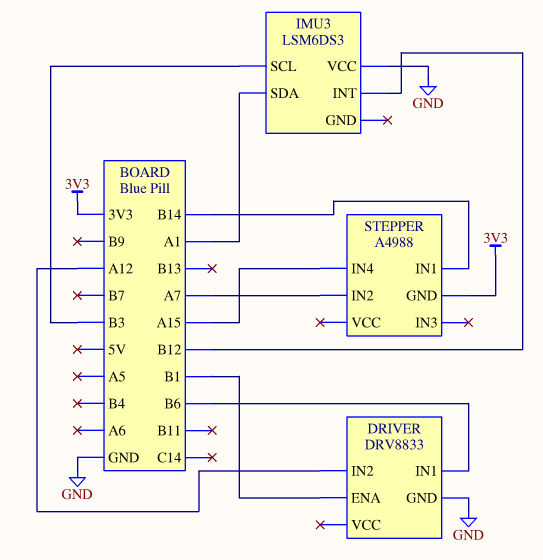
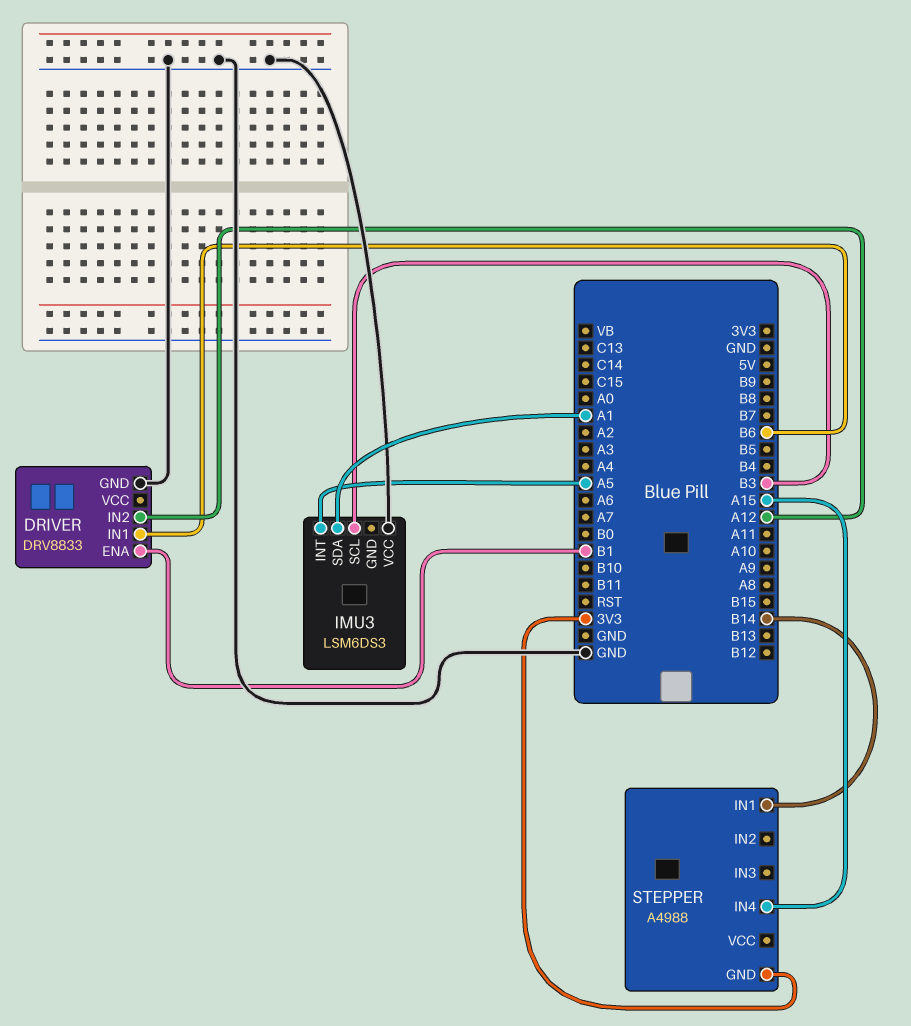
IMU3 pin INT: B12 -> A5
STEPPER pin IN2: A7 -> none

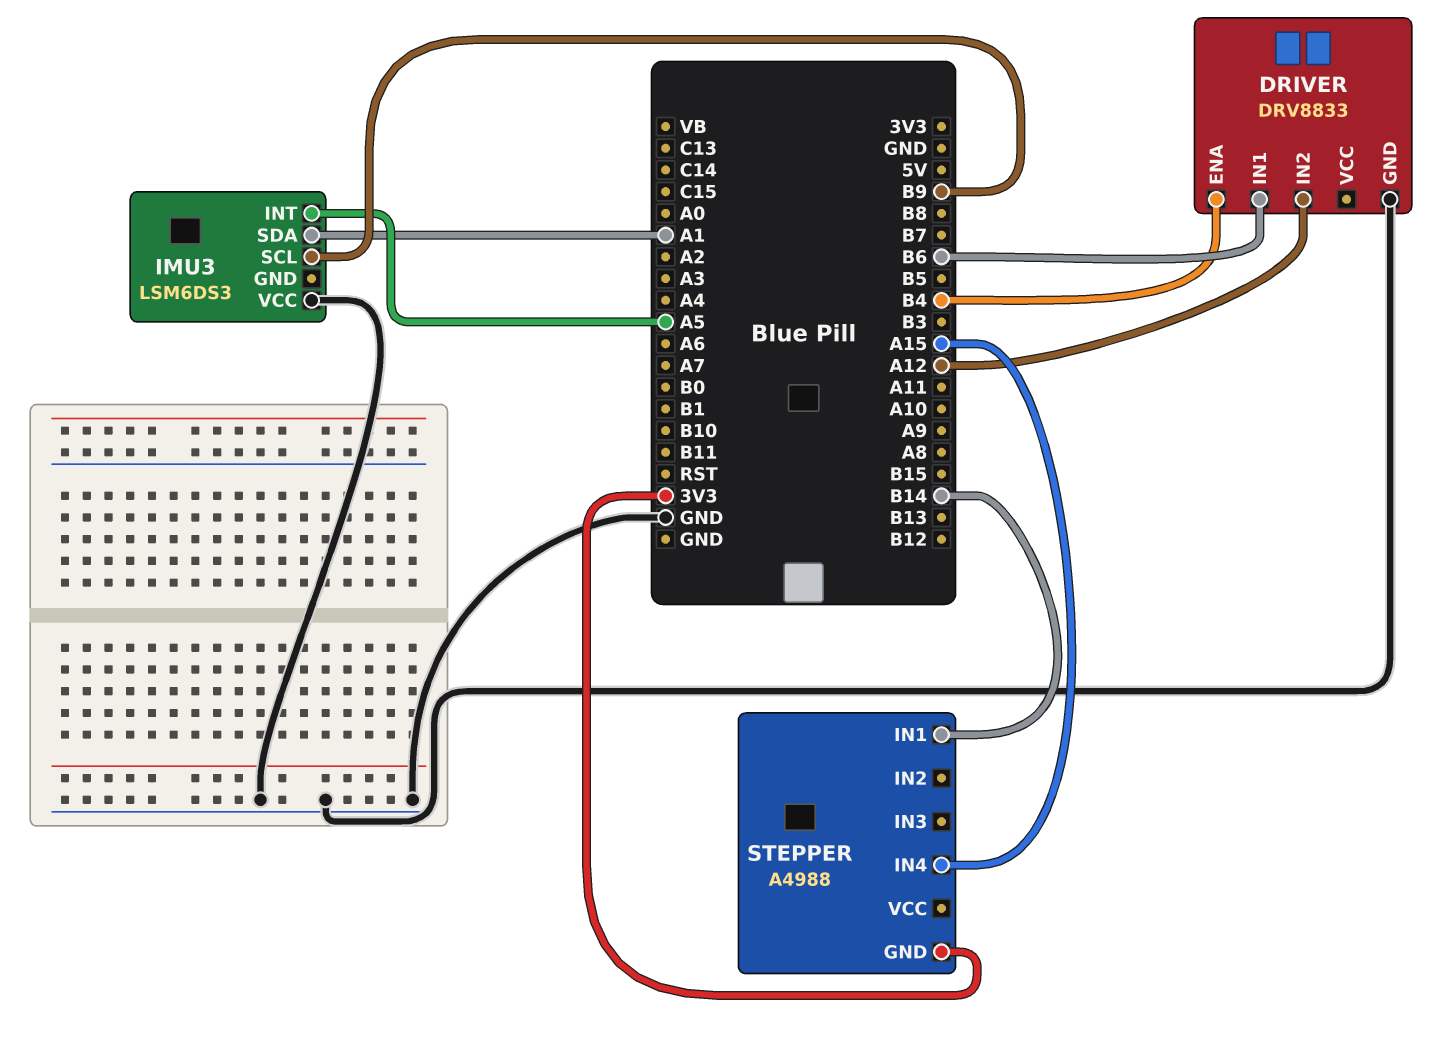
DRIVER pin ENA: B1 -> B4
IMU3 pin SCL: B3 -> B9

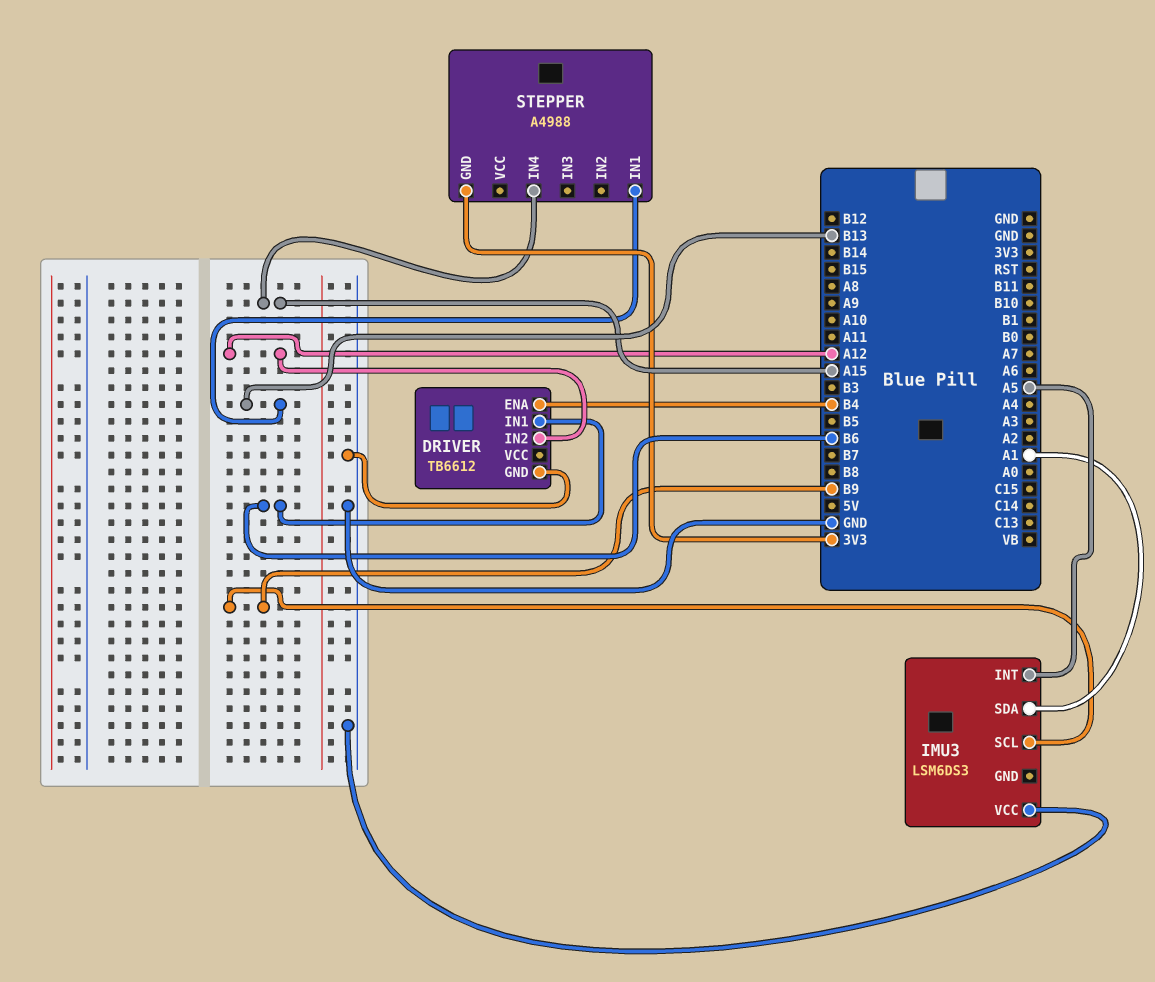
DRIVER: DRV8833 -> TB6612
STEPPER pin IN1: B14 -> B13

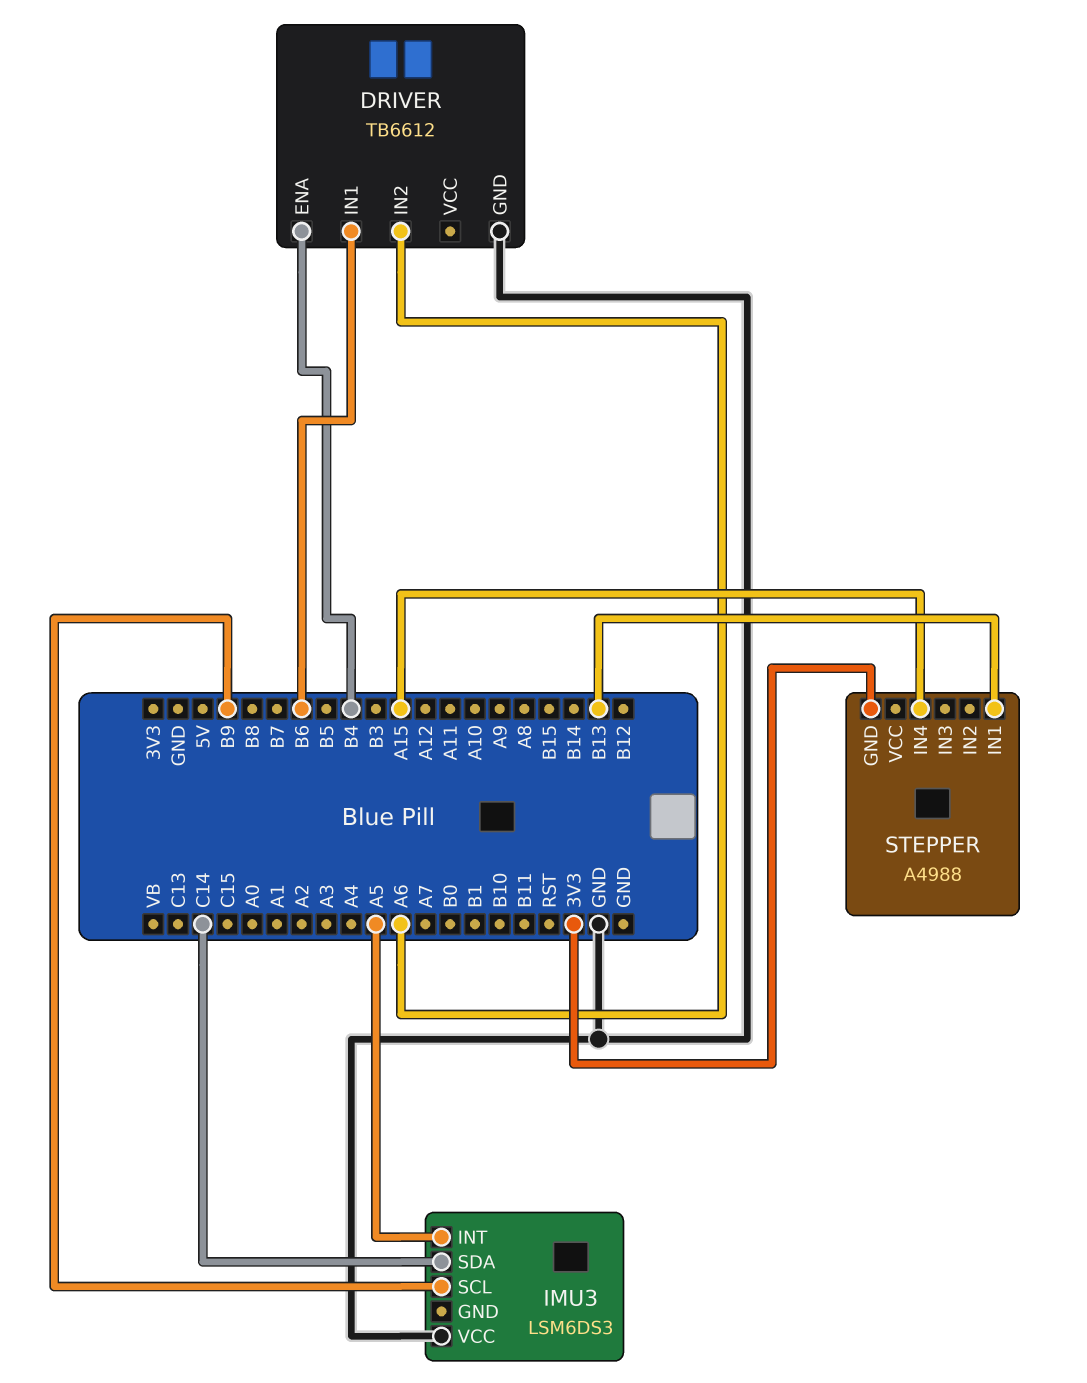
DRIVER pin IN2: A12 -> A6
IMU3 pin SDA: A1 -> C14

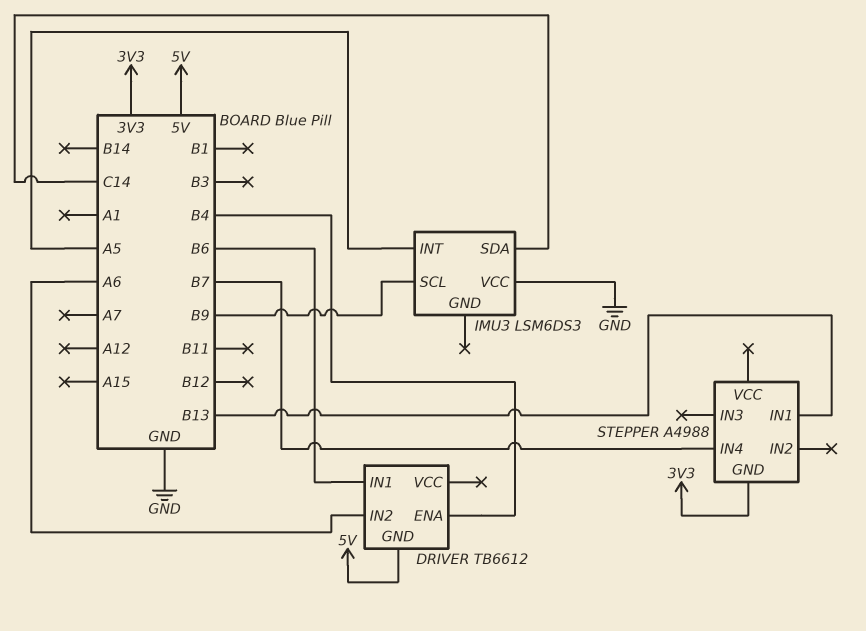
DRIVER pin GND: GND -> 5V
STEPPER pin IN4: A15 -> B7

